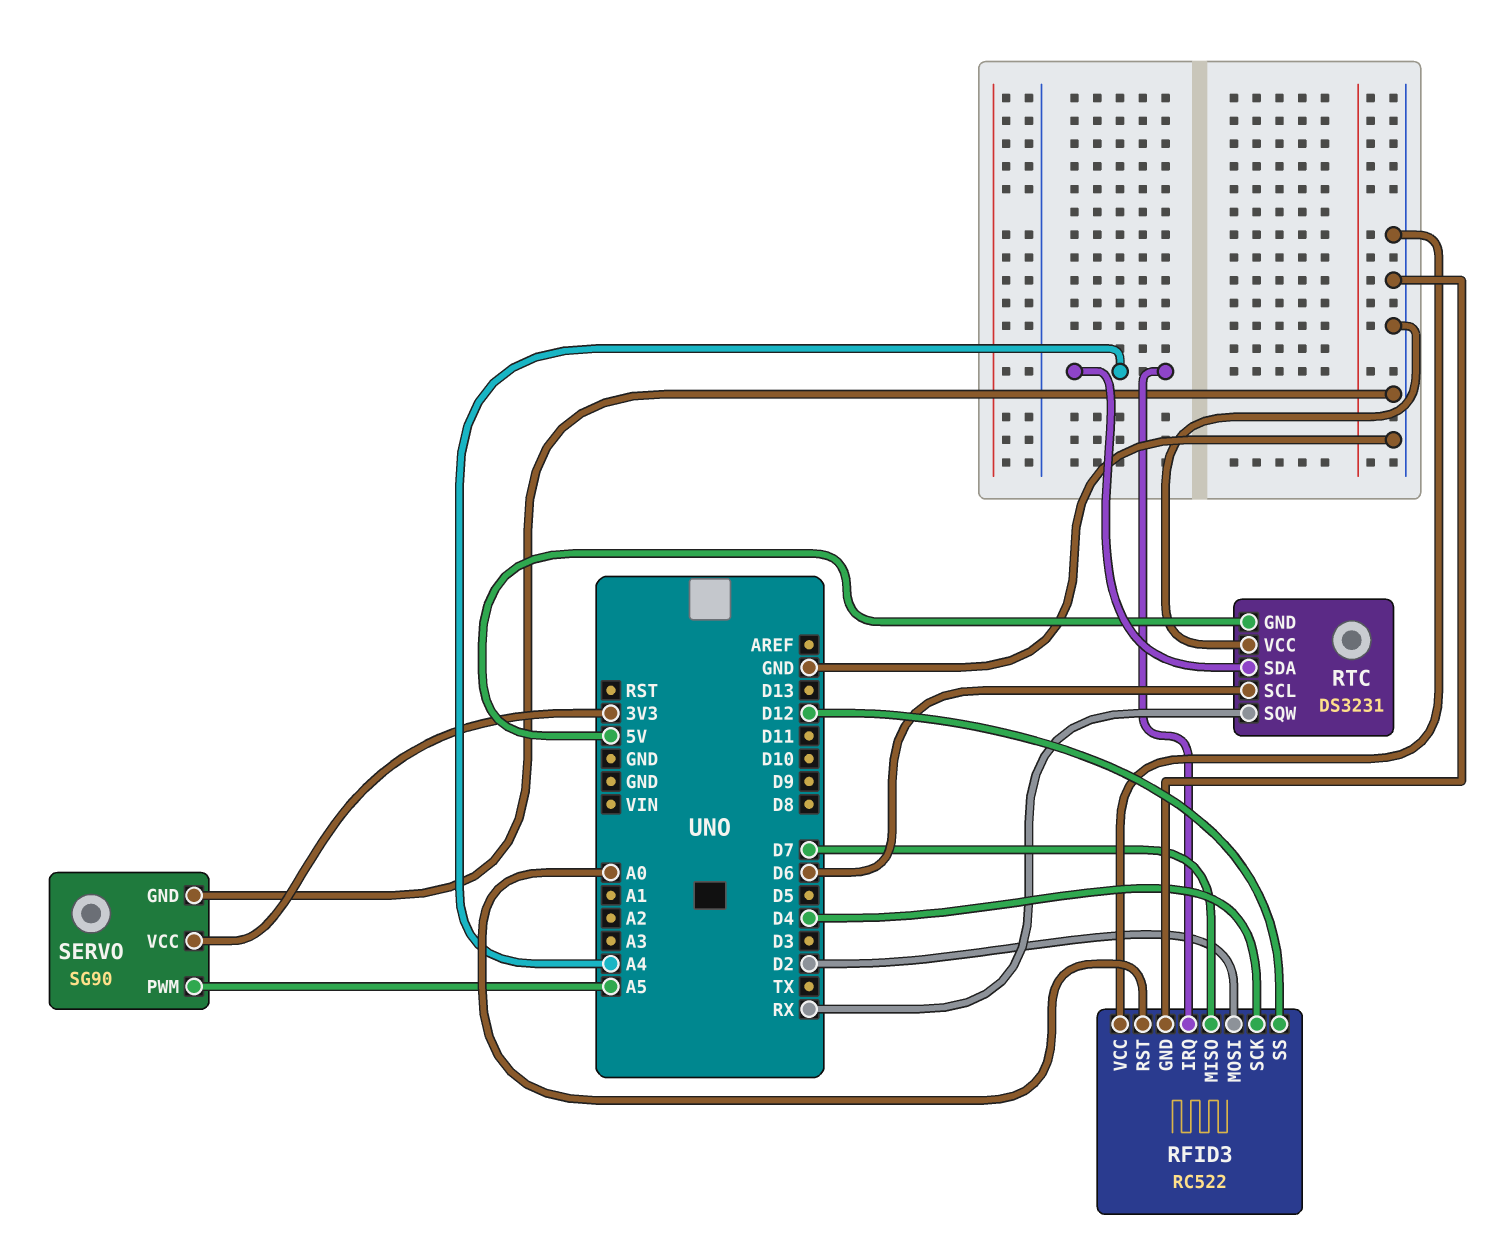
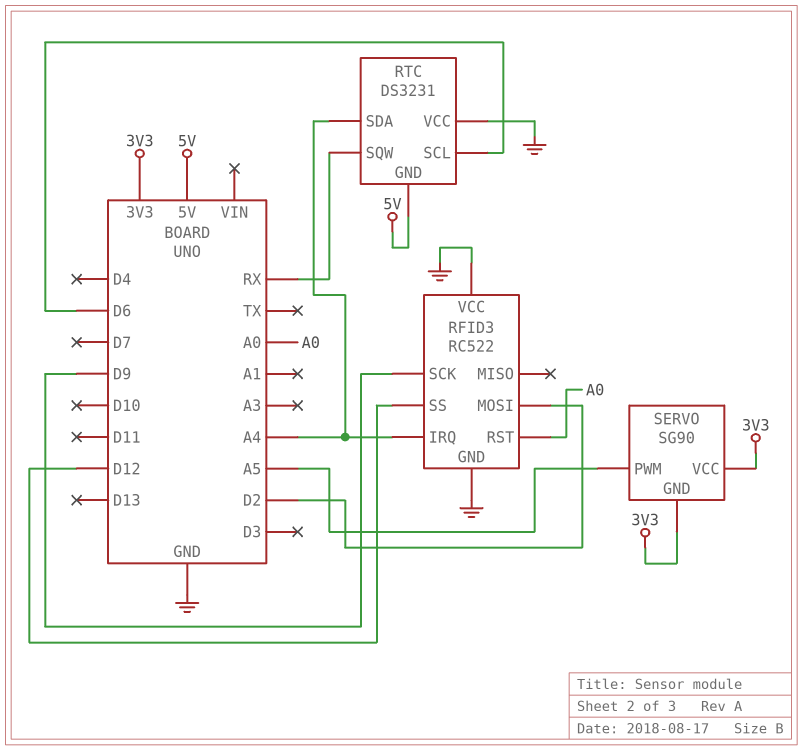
RFID3 pin MISO: D7 -> none
RFID3 pin SCK: D4 -> D9
SERVO pin GND: GND -> 3V3

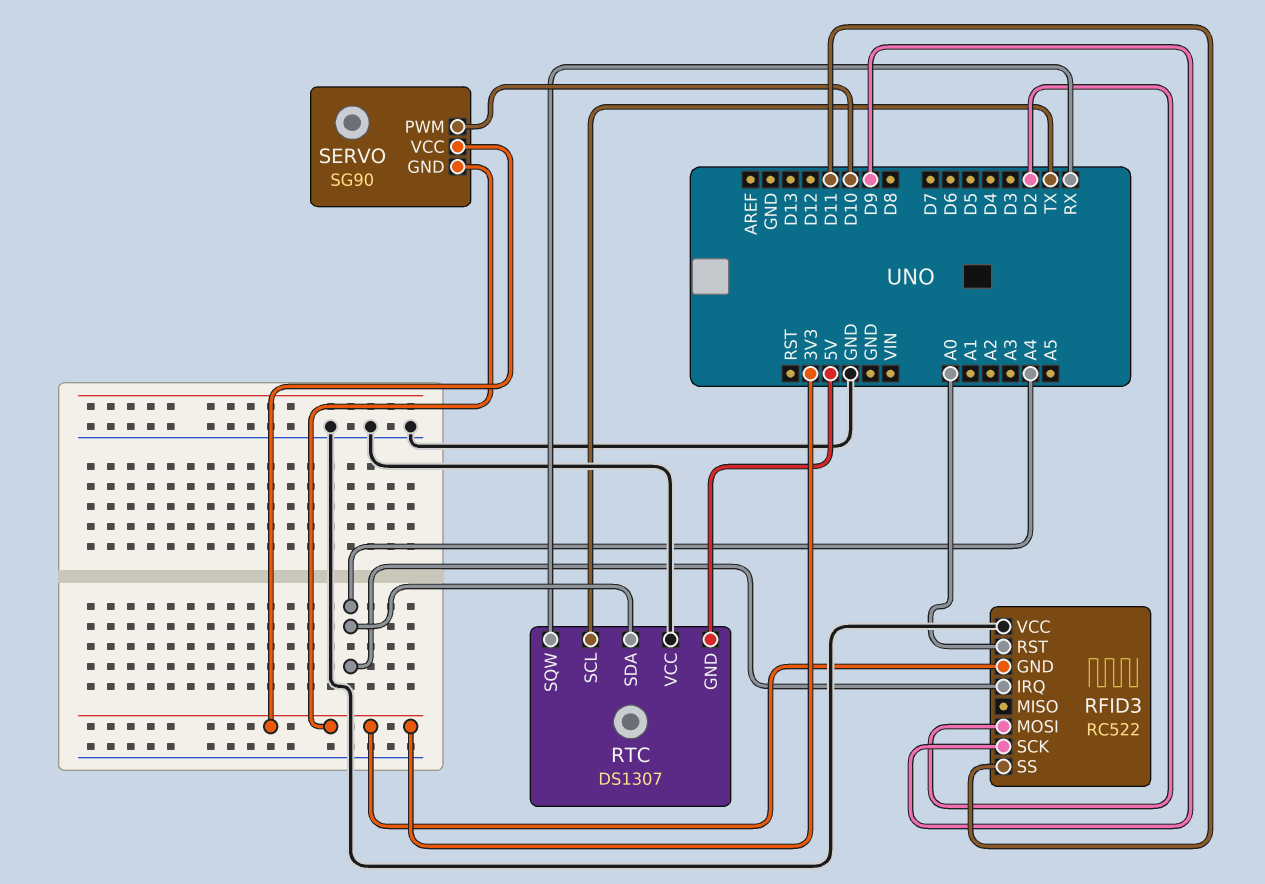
RFID3 pin GND: GND -> 3V3
RFID3 pin SS: D12 -> D11
RTC: DS3231 -> DS1307
RTC pin SCL: D6 -> TX
SERVO pin PWM: A5 -> D10

